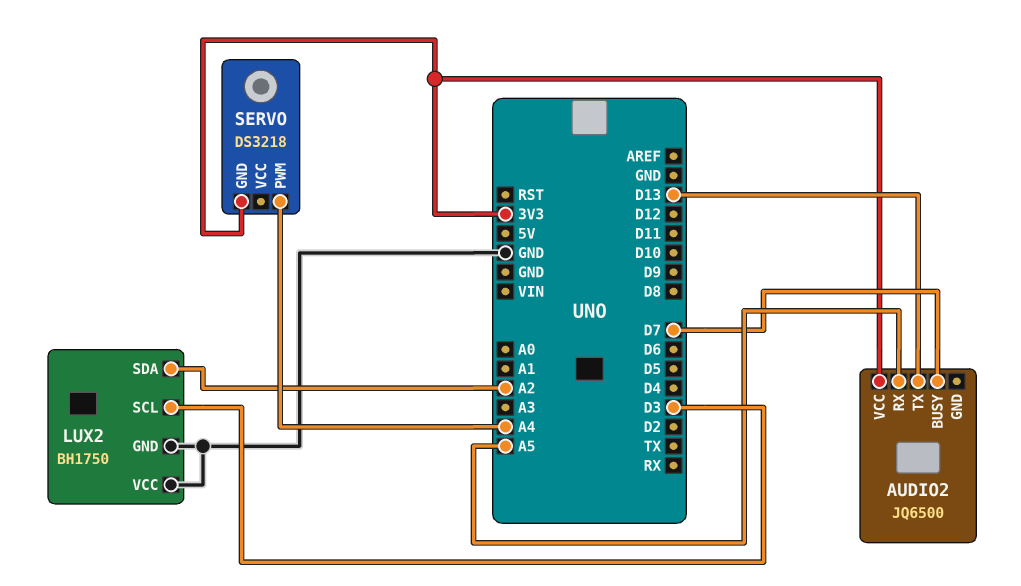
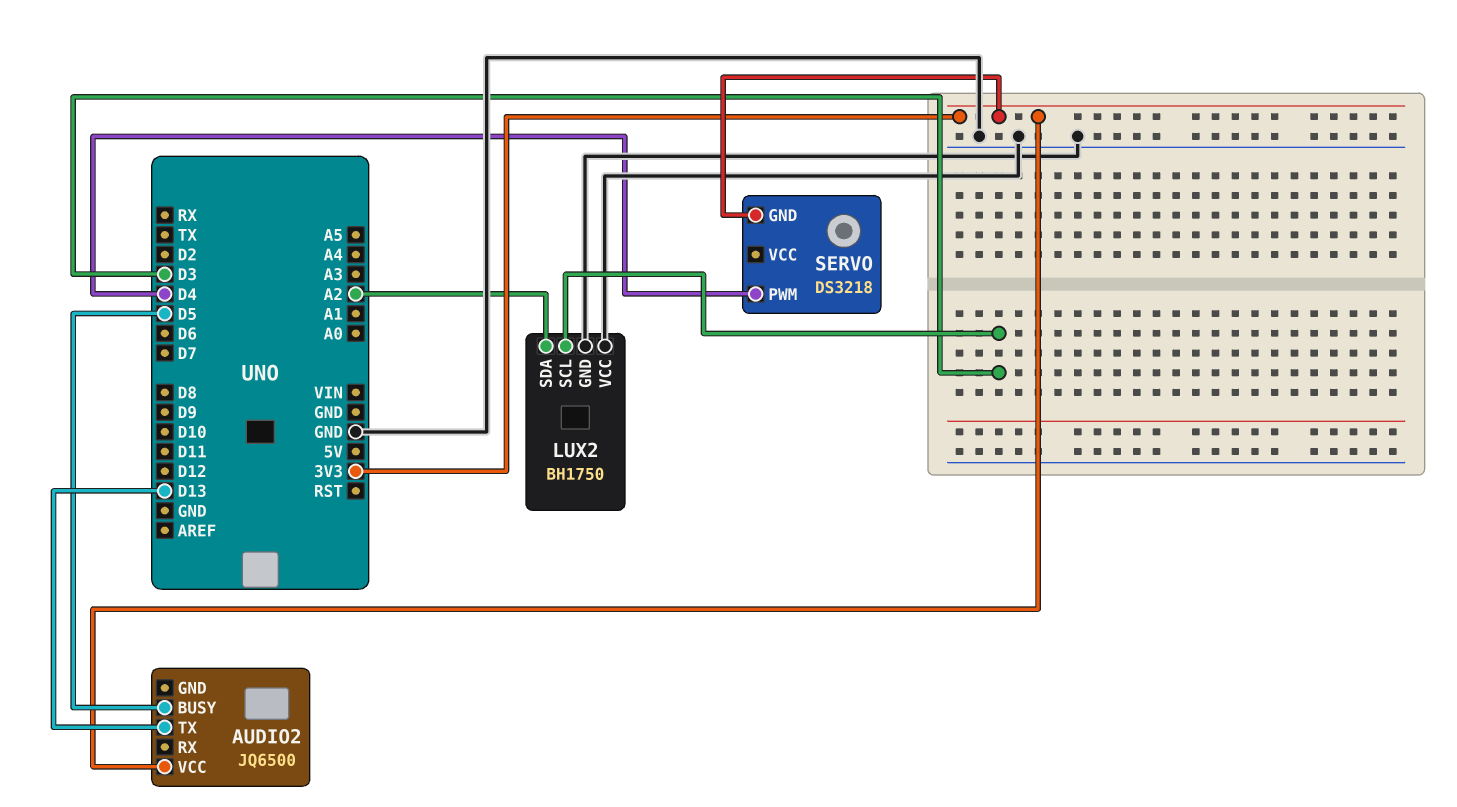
AUDIO2 pin BUSY: D7 -> D5
AUDIO2 pin RX: A5 -> none
SERVO pin PWM: A4 -> D4

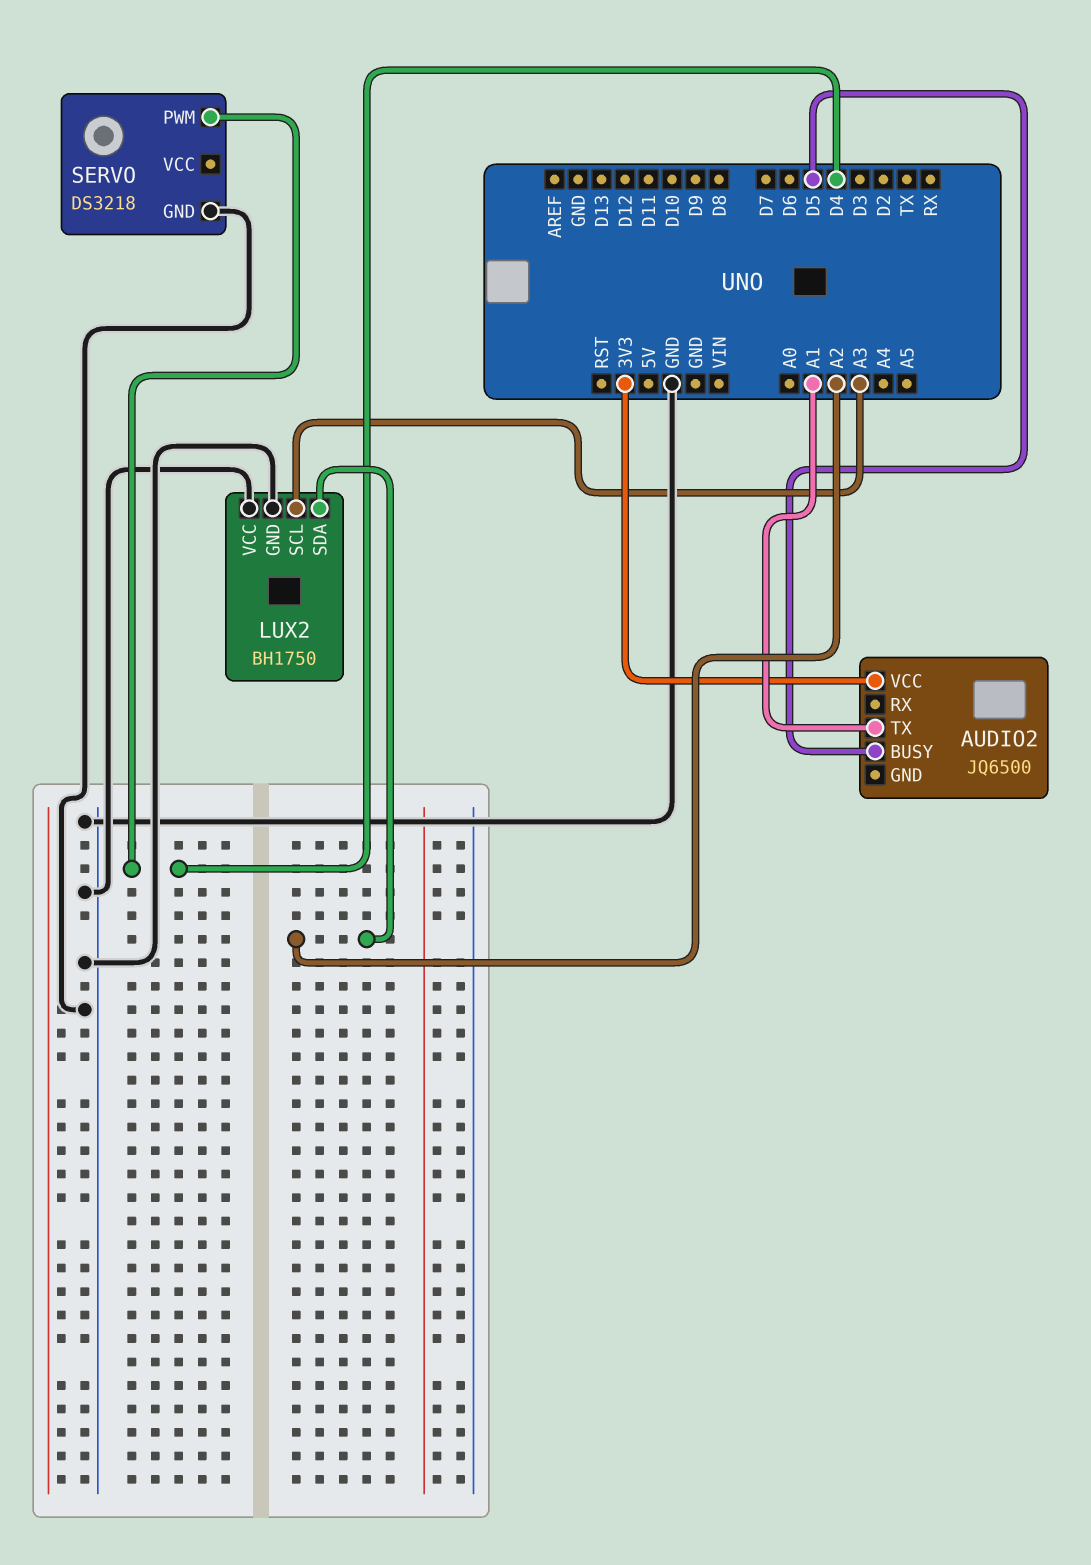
AUDIO2 pin TX: D13 -> A1
LUX2 pin SCL: D3 -> A3
SERVO pin GND: 3V3 -> GND

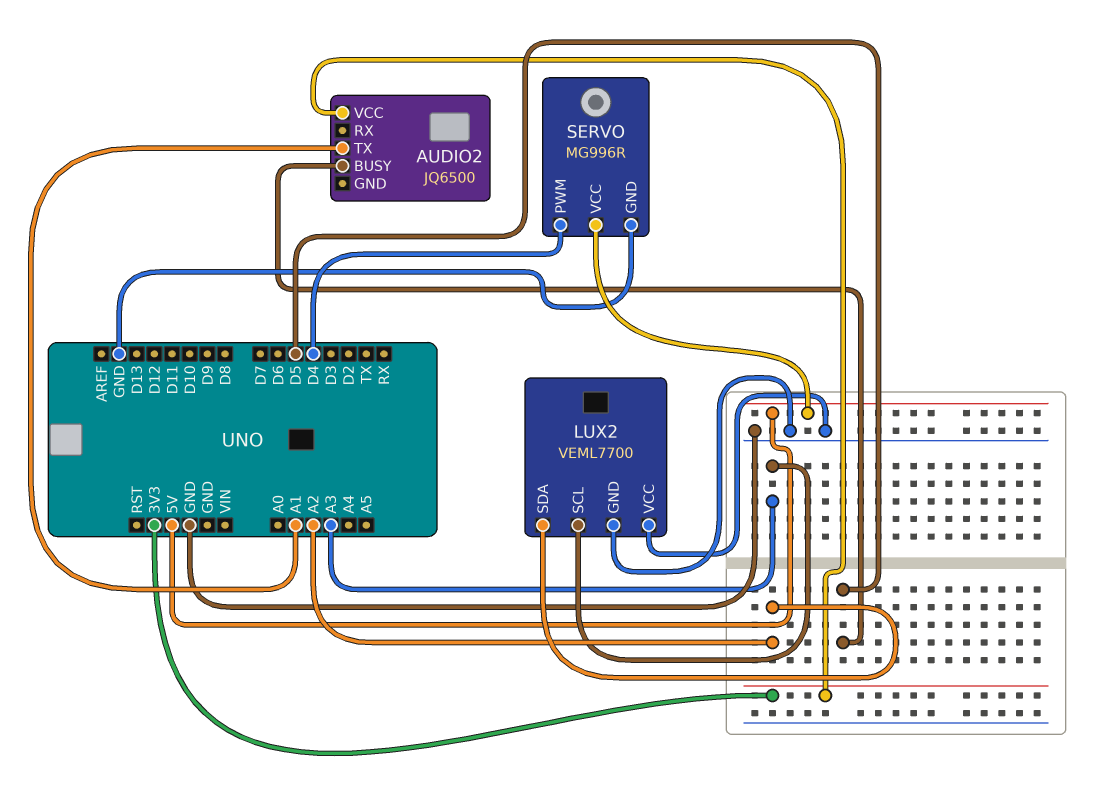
LUX2: BH1750 -> VEML7700
SERVO: DS3218 -> MG996R
SERVO pin VCC: none -> 5V

